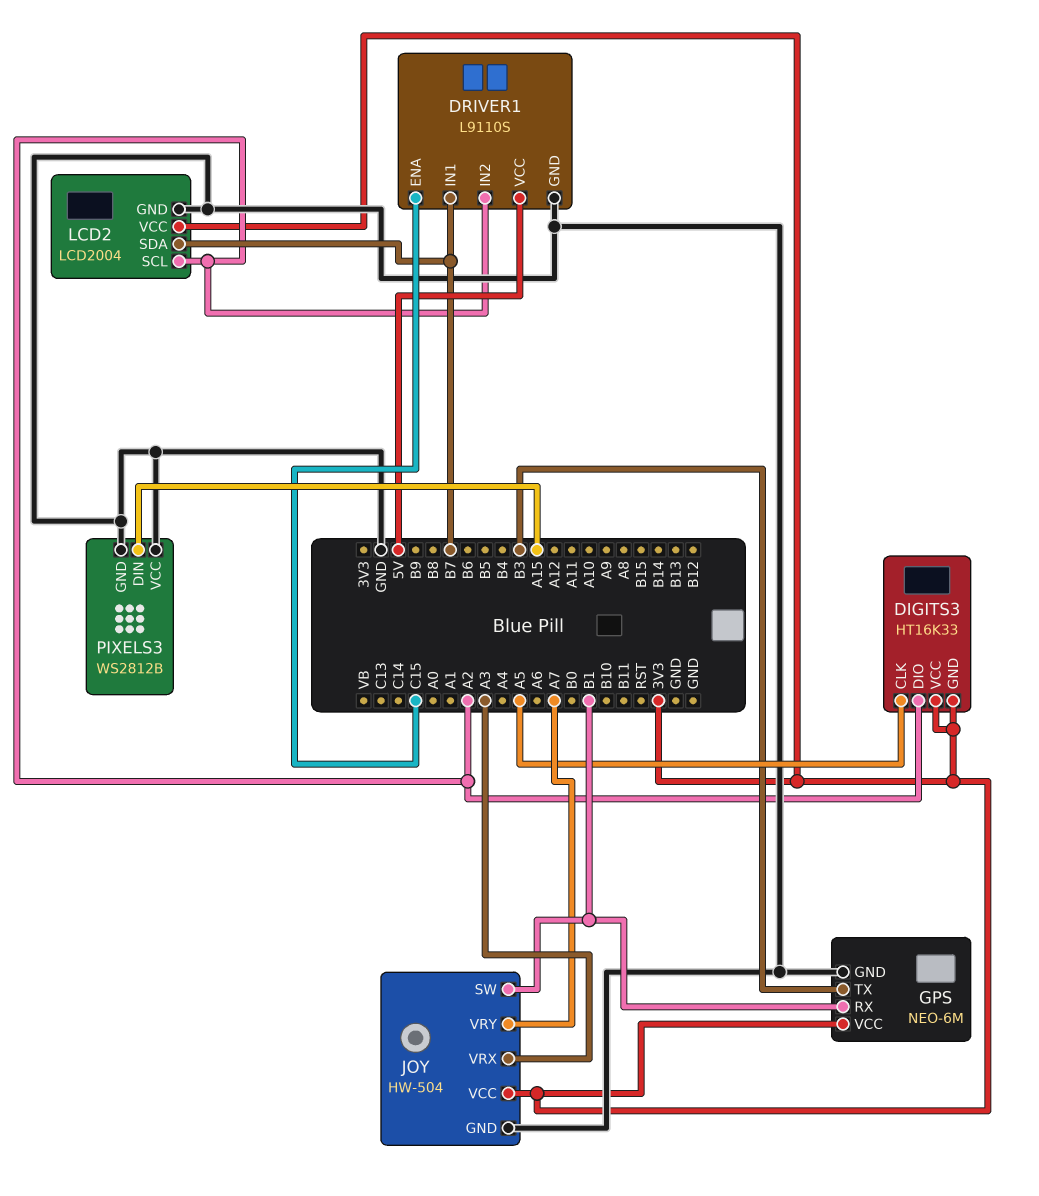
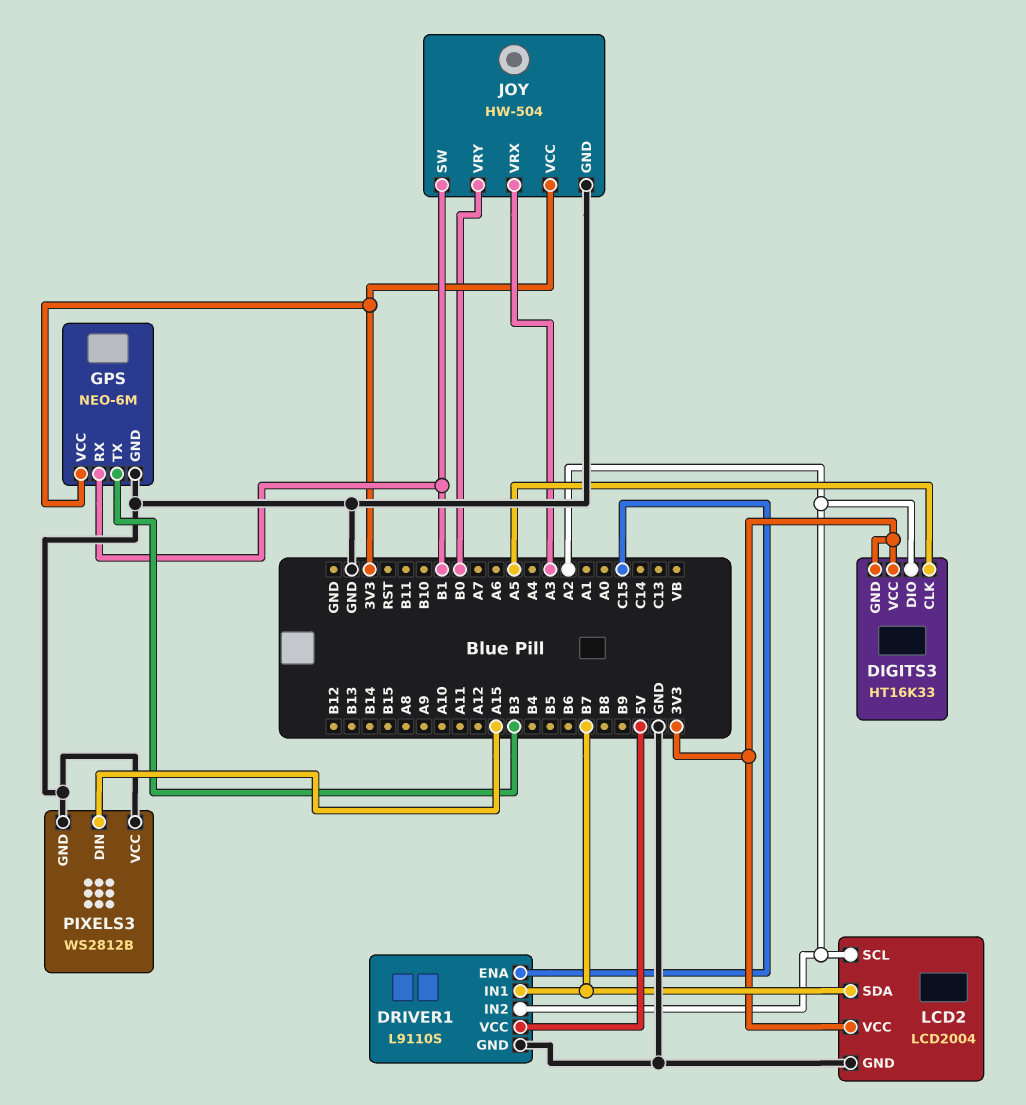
JOY pin VRY: A7 -> B0

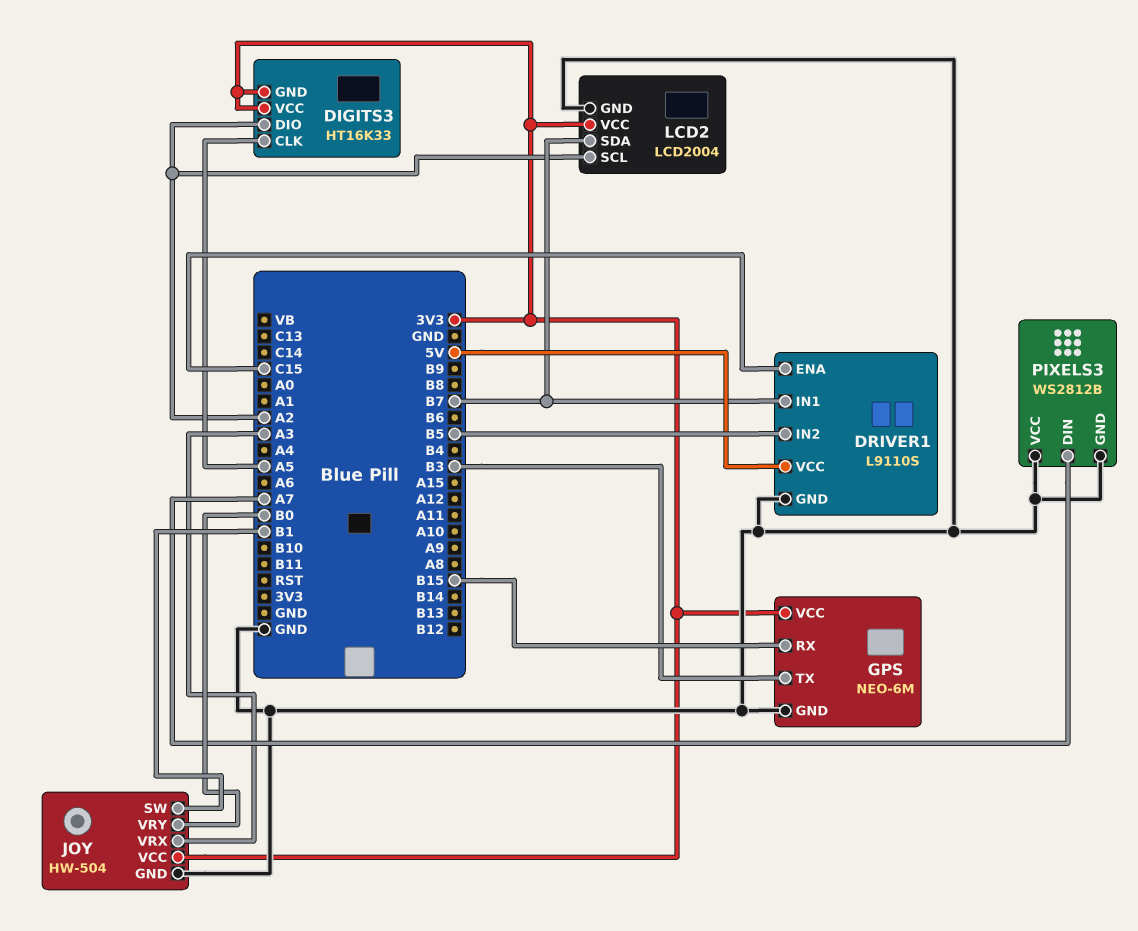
DRIVER1 pin IN2: A2 -> B5
GPS pin RX: B1 -> B15
PIXELS3 pin DIN: A15 -> A7

